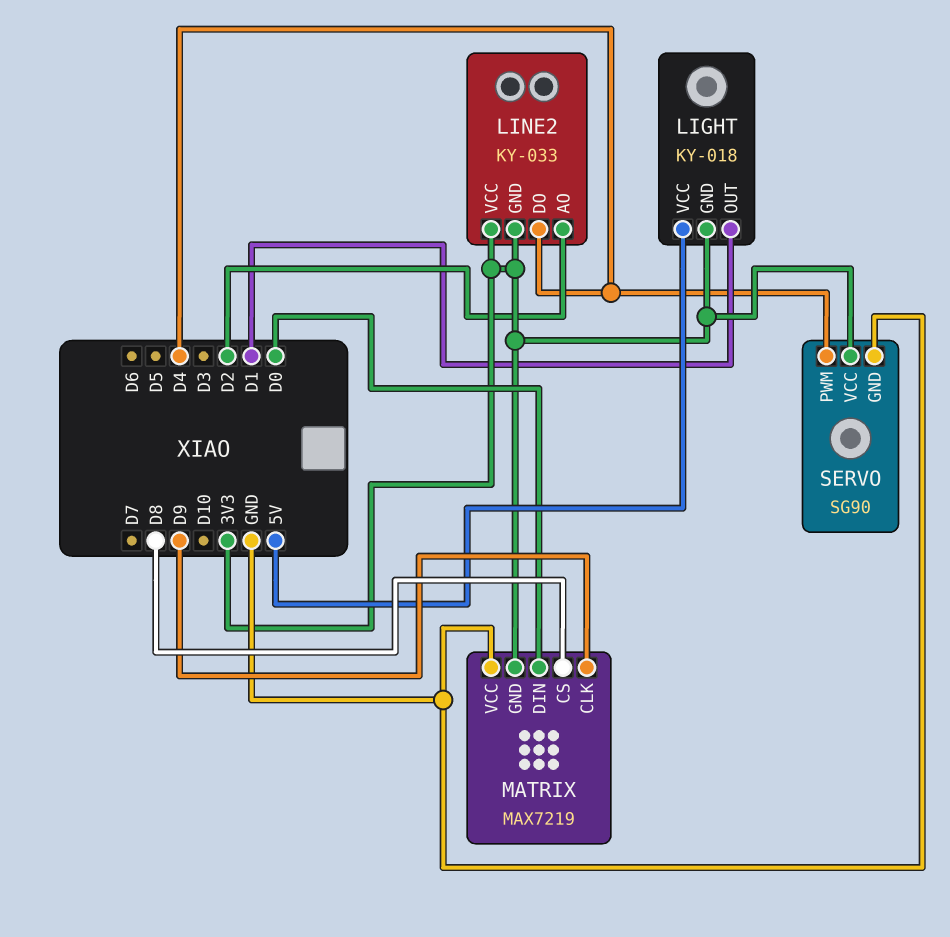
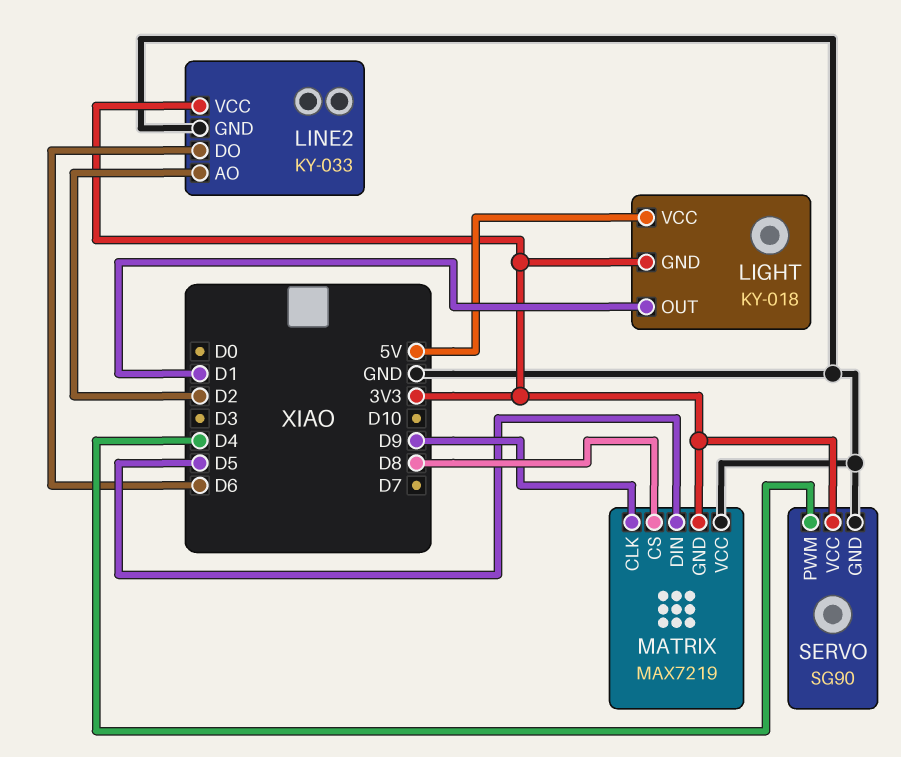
LINE2 pin DO: D4 -> D6
LINE2 pin GND: 3V3 -> GND
MATRIX pin DIN: D0 -> D5

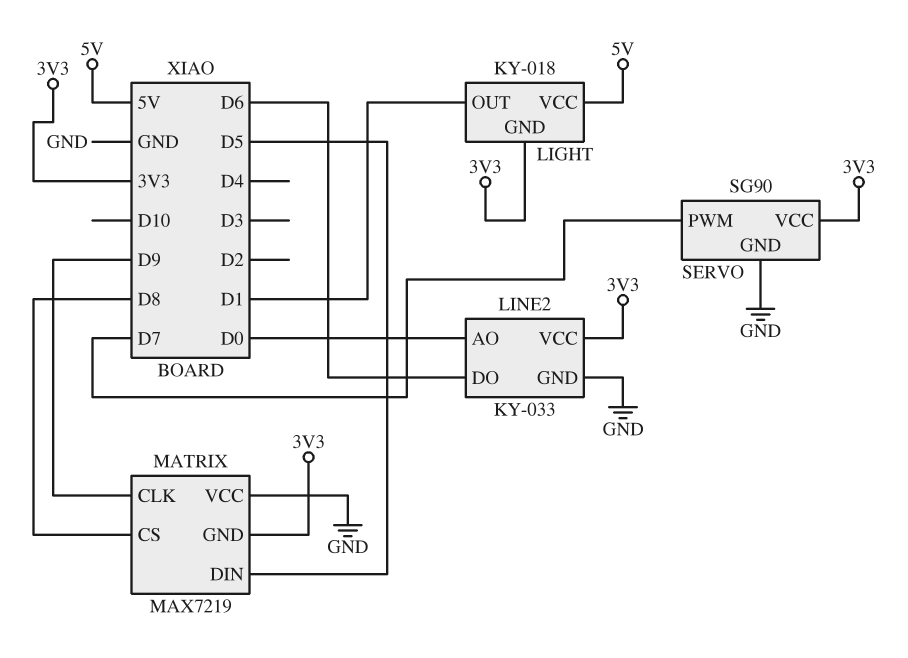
LINE2 pin AO: D2 -> D0
SERVO pin PWM: D4 -> D7

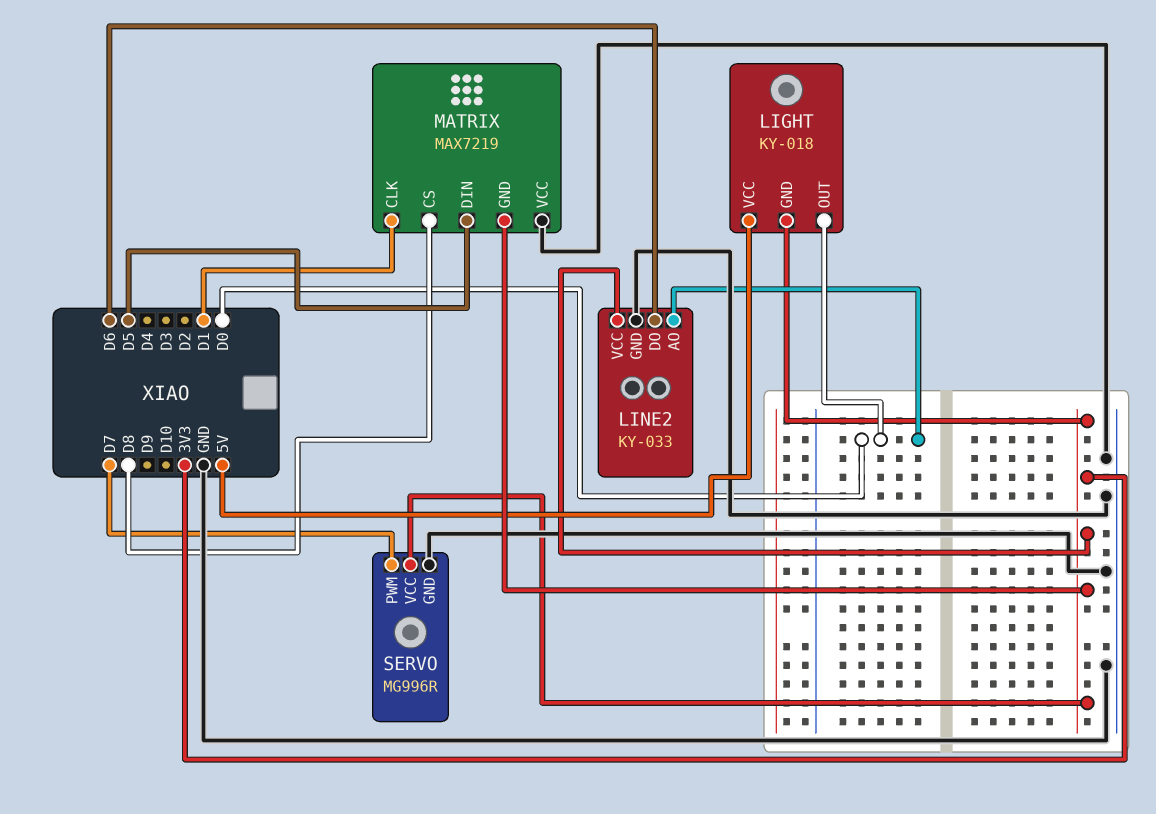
LIGHT pin OUT: D1 -> D0
MATRIX pin CLK: D9 -> D1
SERVO: SG90 -> MG996R

